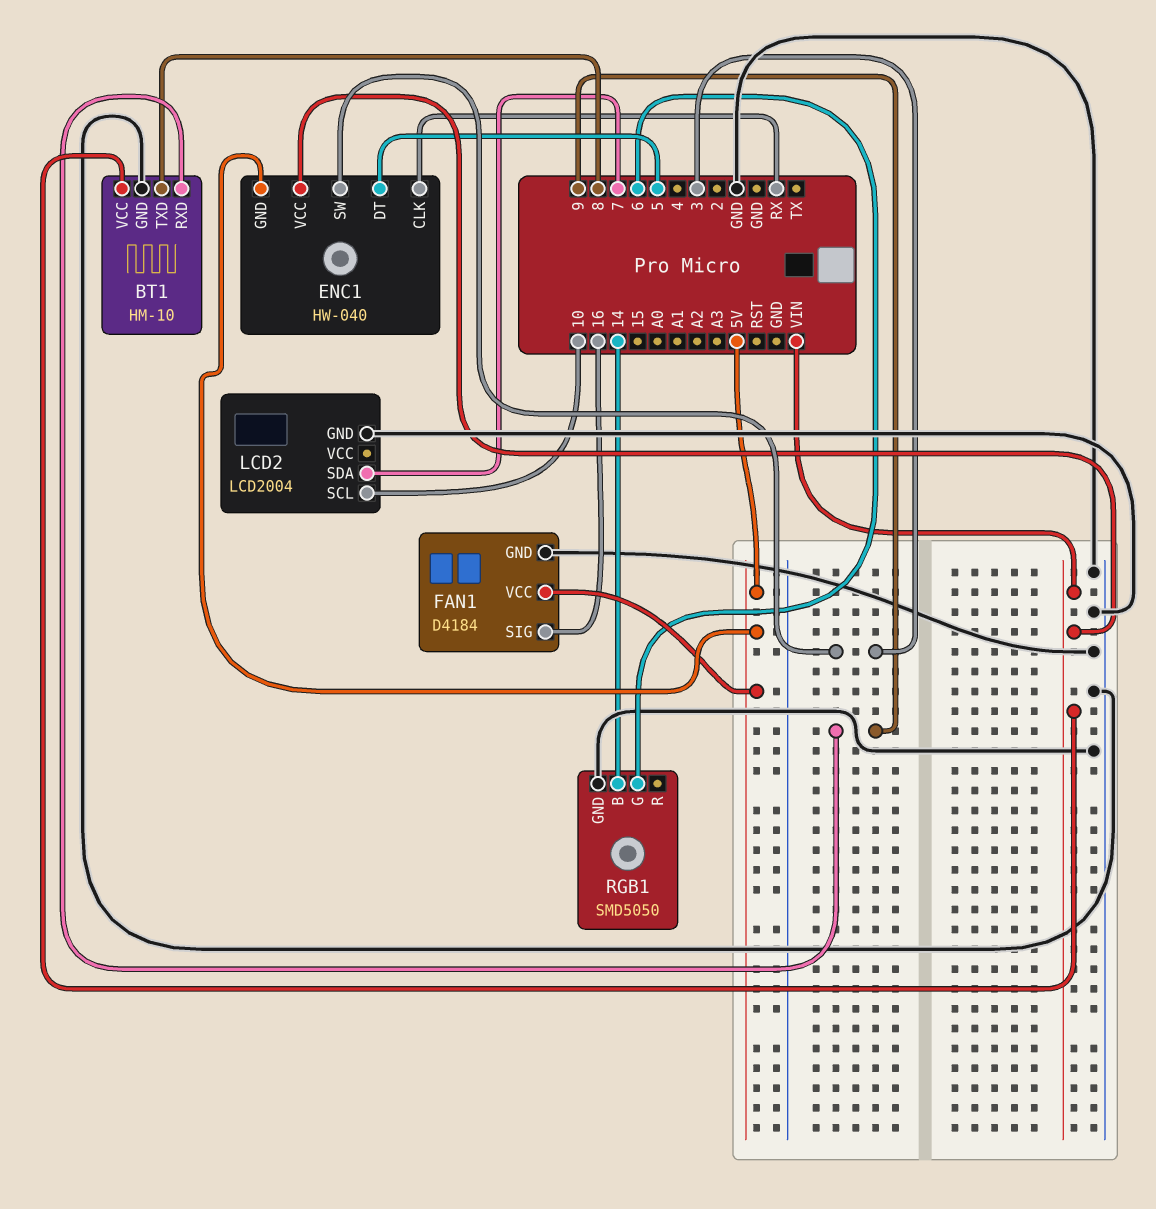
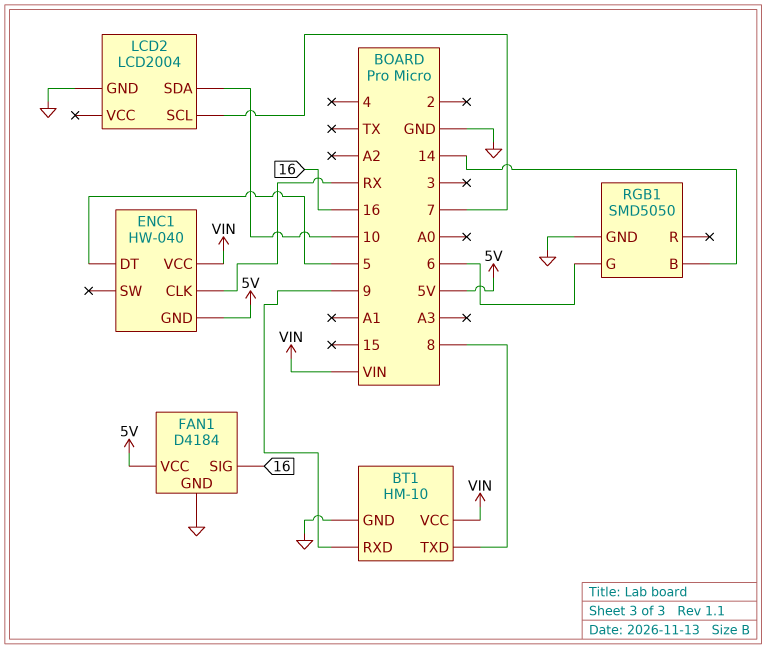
ENC1 pin SW: 3 -> none
LCD2 pin SCL: 10 -> 7
LCD2 pin SDA: 7 -> 10

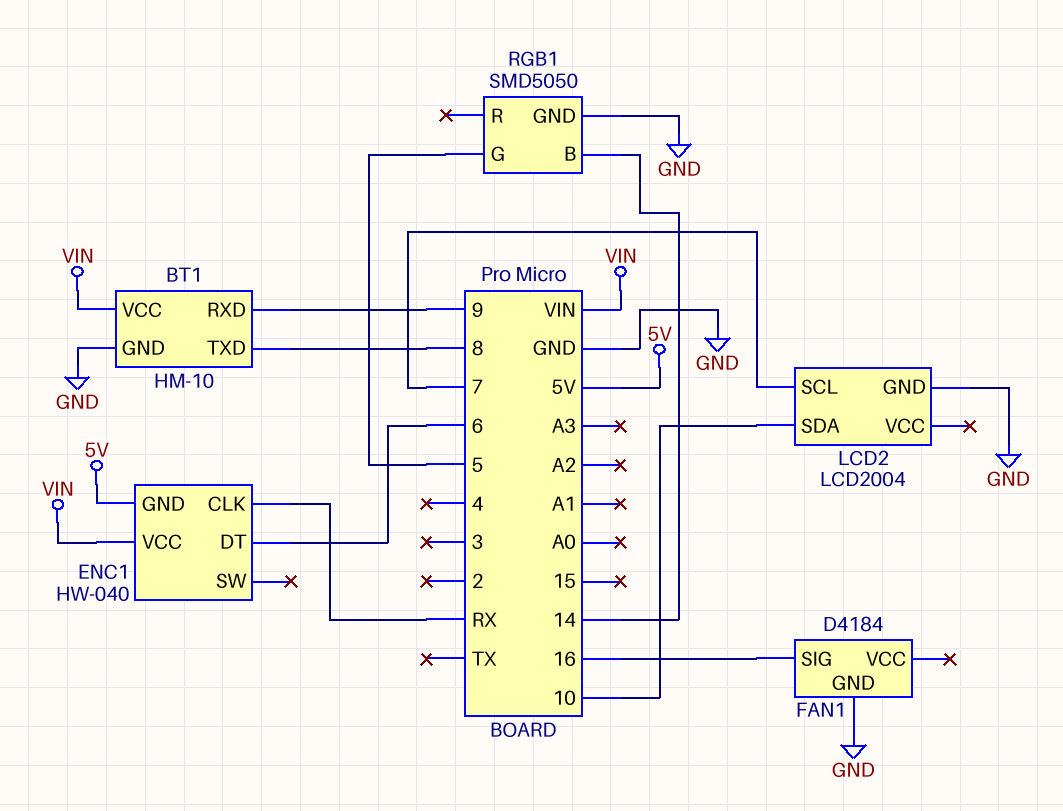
ENC1 pin DT: 5 -> 6
FAN1 pin VCC: 5V -> none
RGB1 pin G: 6 -> 5

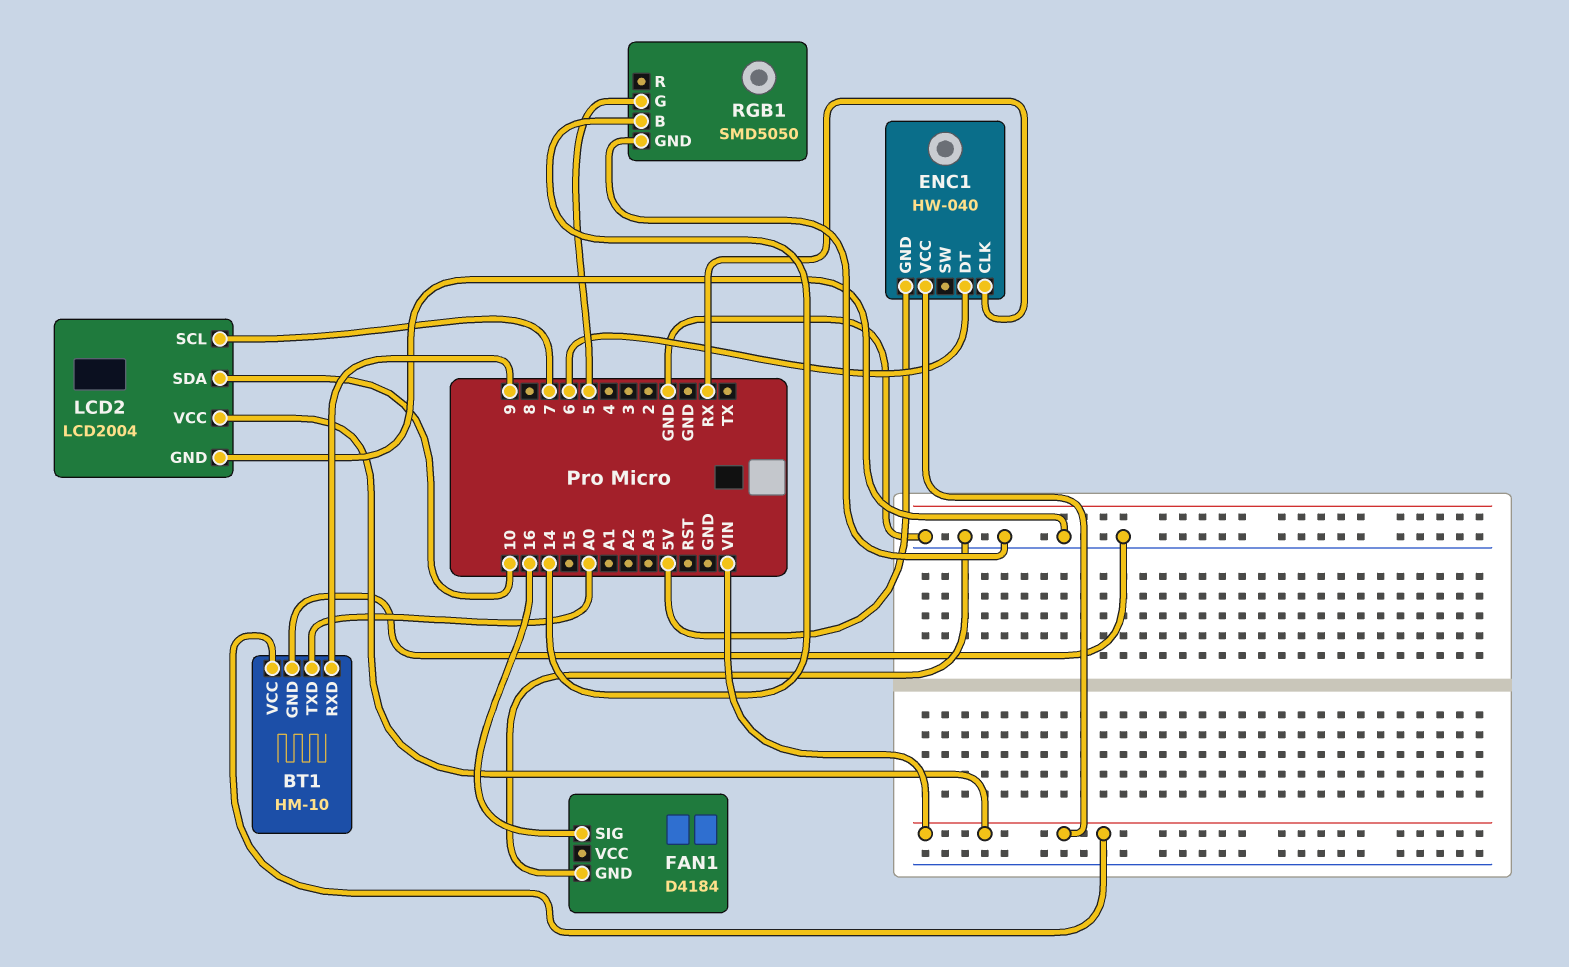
BT1 pin TXD: 8 -> A0
LCD2 pin VCC: none -> VIN

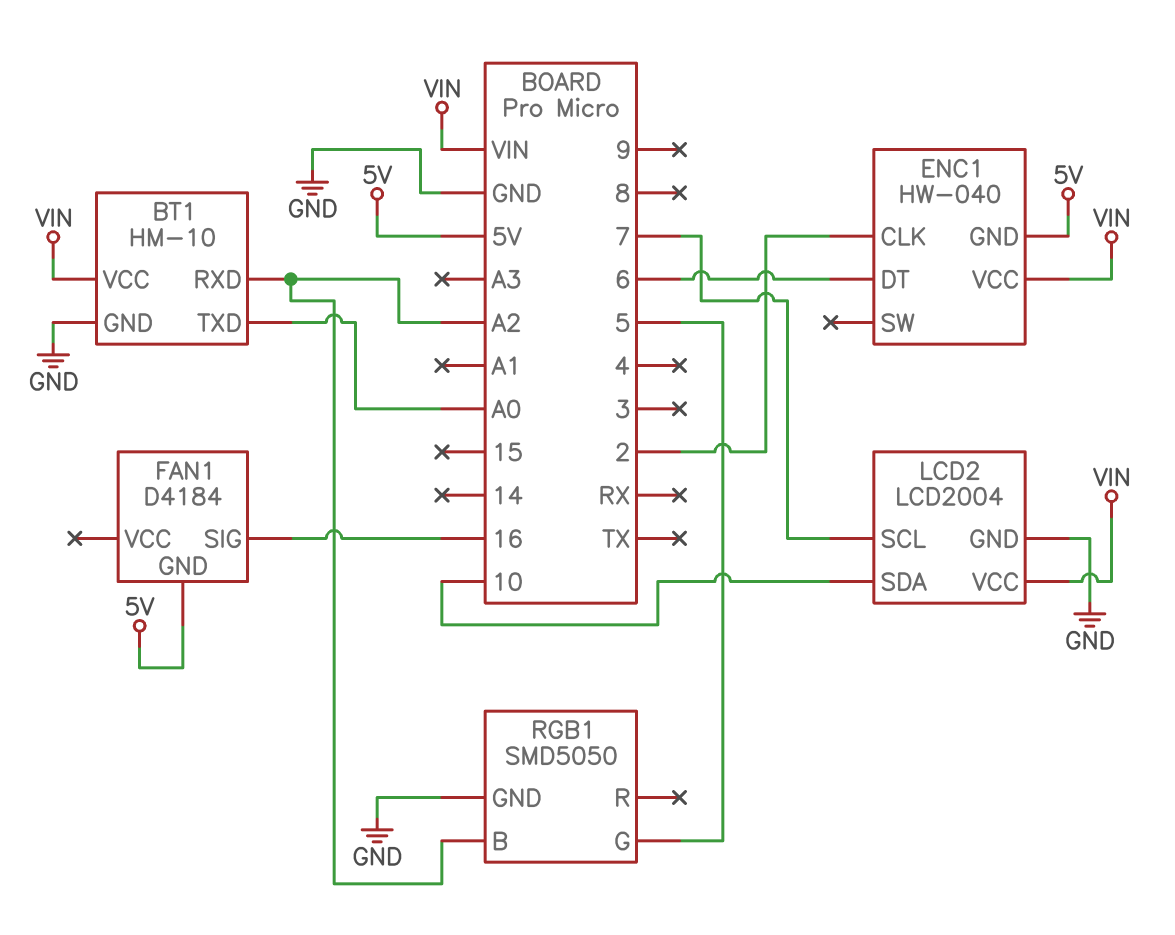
BT1 pin RXD: 9 -> A2
ENC1 pin CLK: RX -> 2
FAN1 pin GND: GND -> 5V
RGB1 pin B: 14 -> A2

